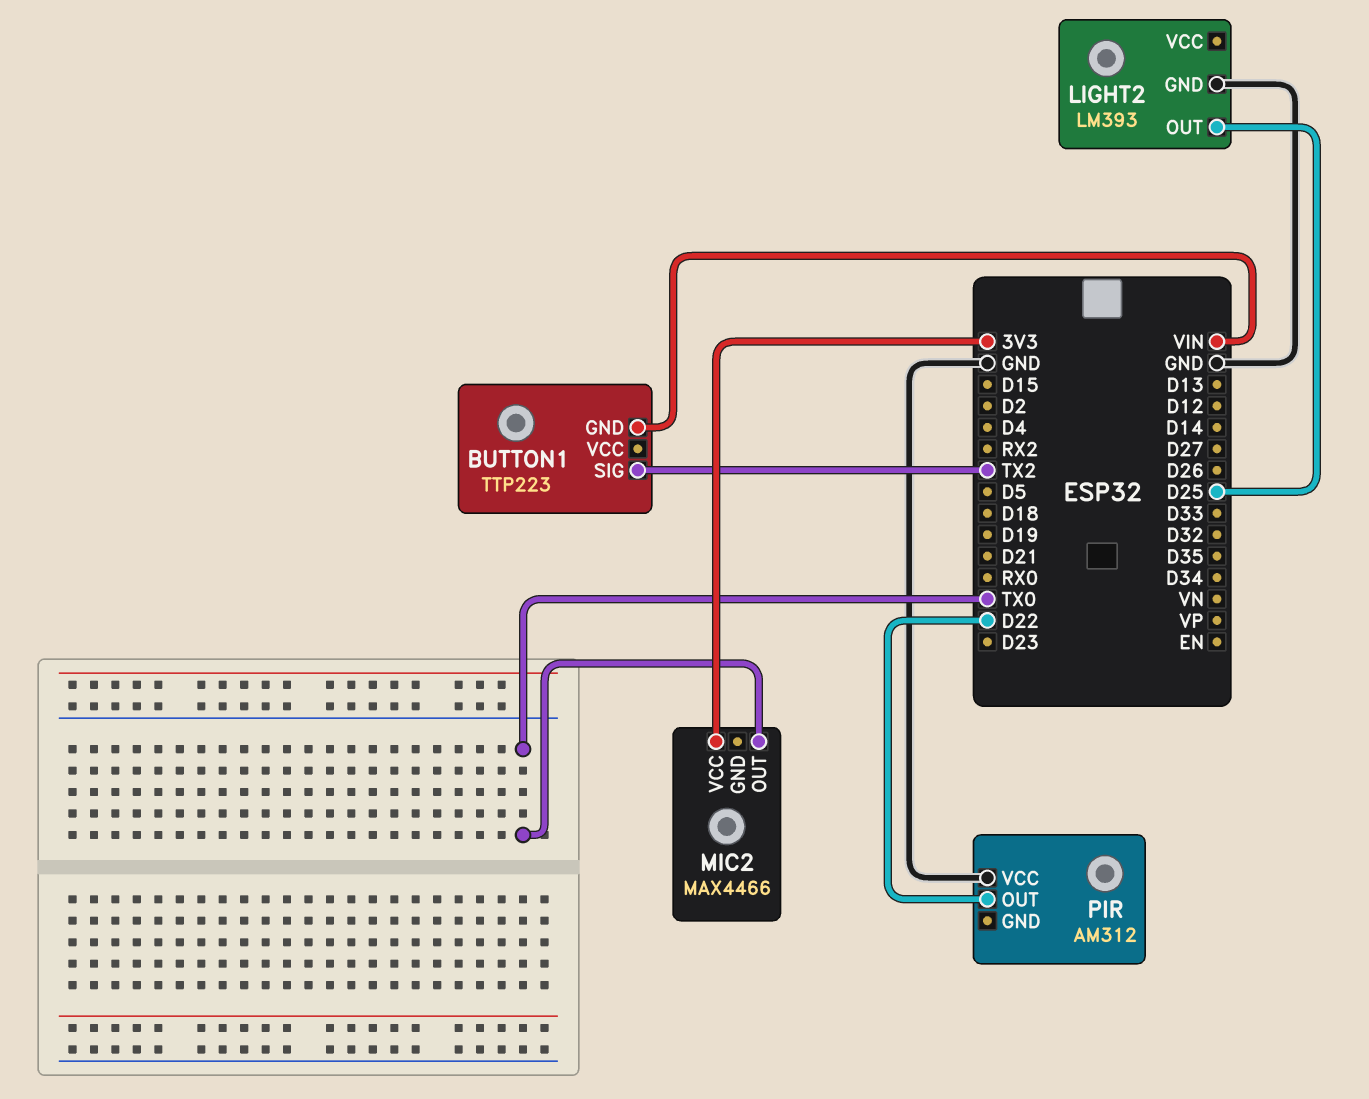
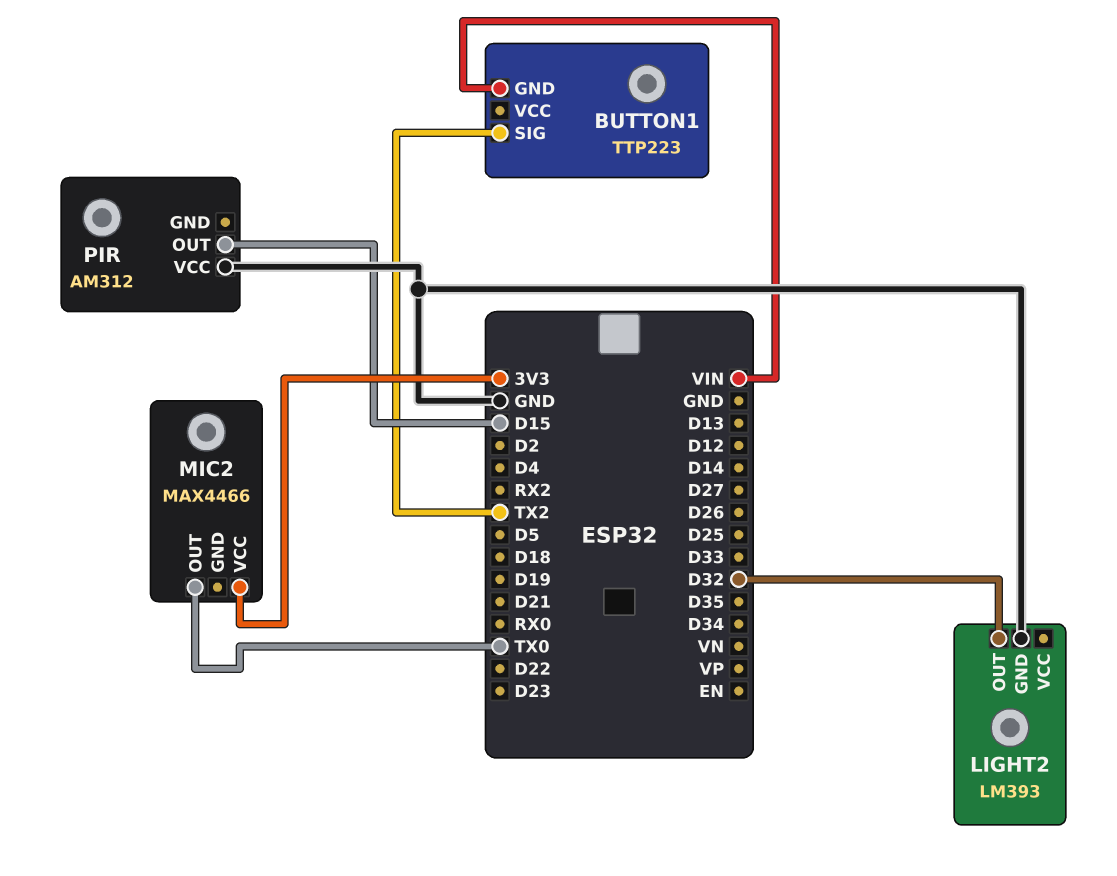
LIGHT2 pin OUT: D25 -> D32
PIR pin OUT: D22 -> D15

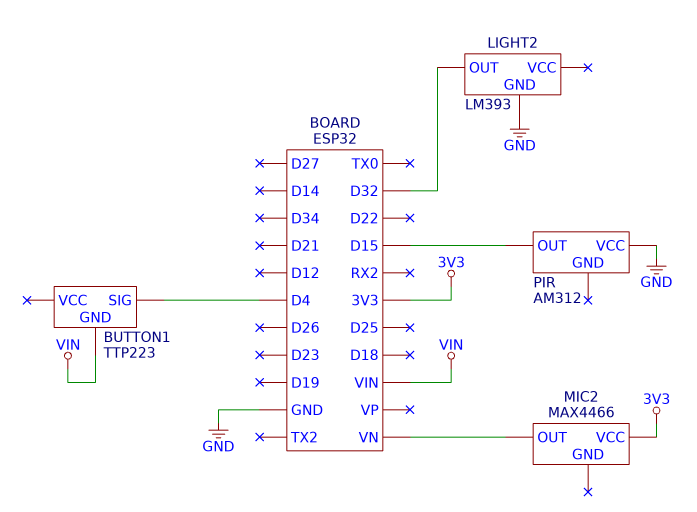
BUTTON1 pin SIG: TX2 -> D4
MIC2 pin OUT: TX0 -> VN

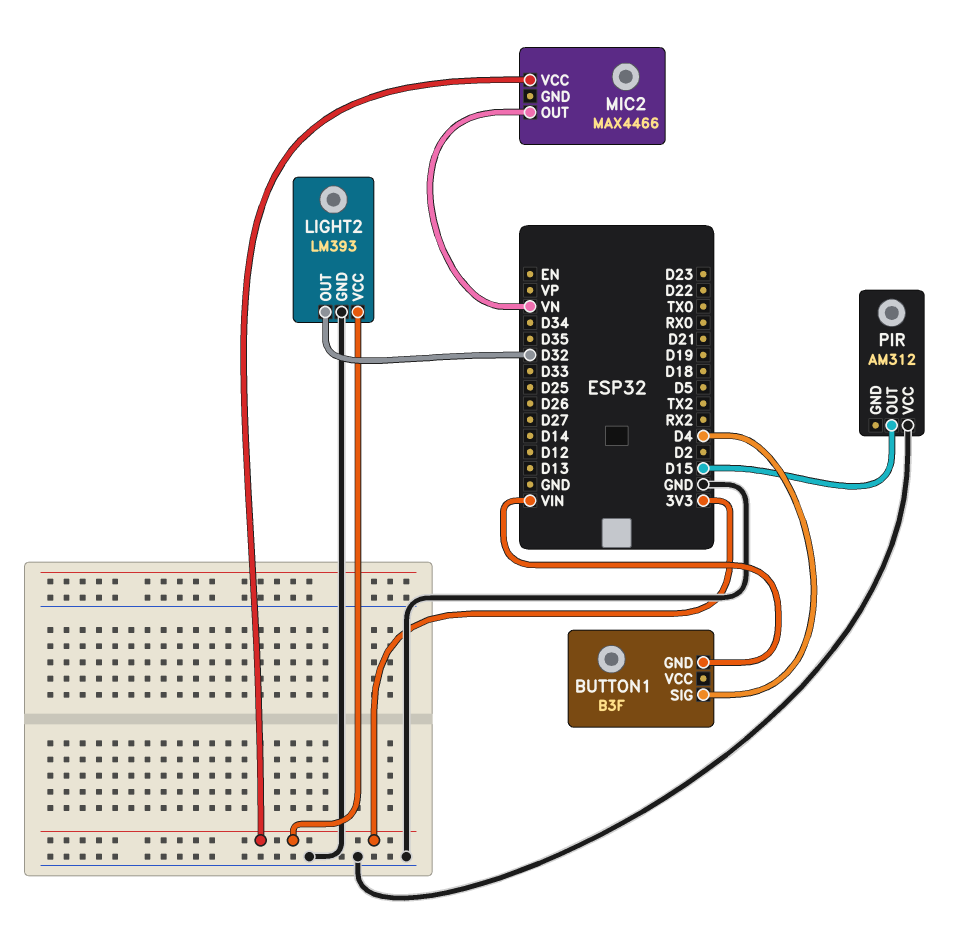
BUTTON1: TTP223 -> B3F
LIGHT2 pin VCC: none -> 3V3

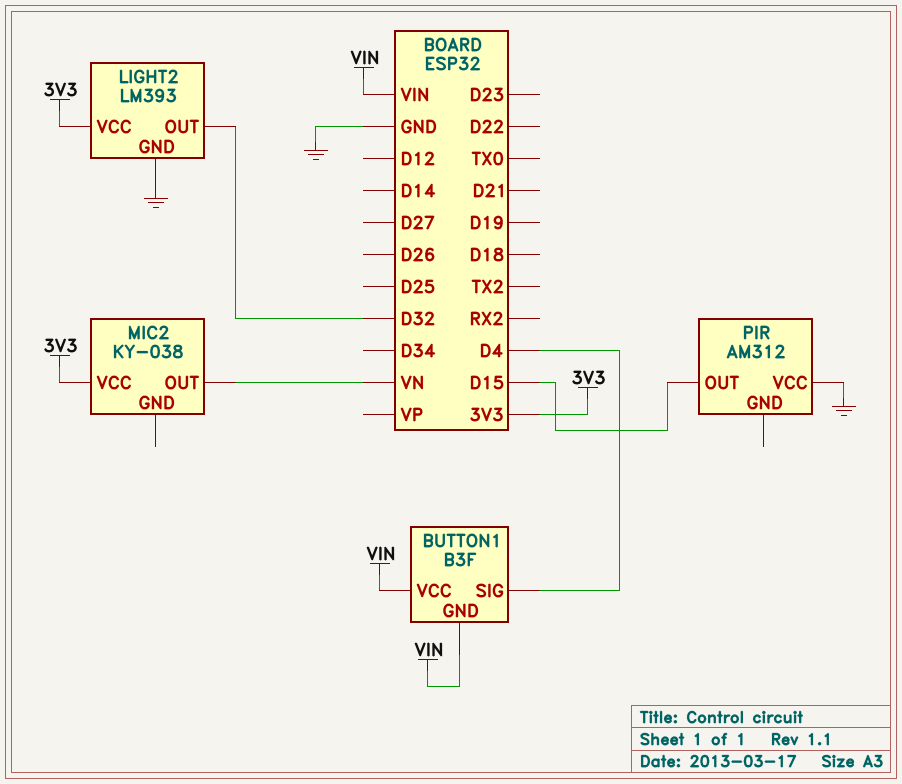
BUTTON1 pin VCC: none -> VIN
MIC2: MAX4466 -> KY-038

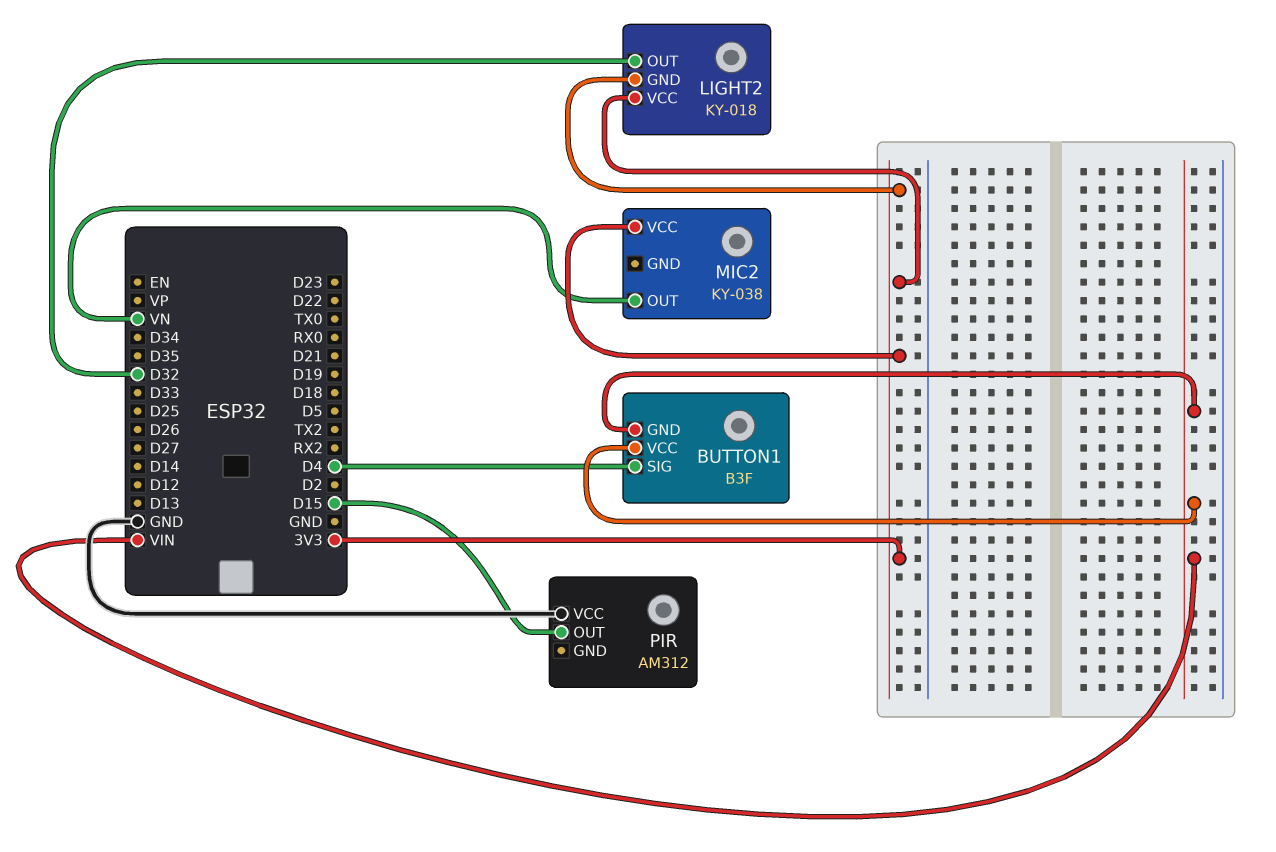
LIGHT2: LM393 -> KY-018
LIGHT2 pin GND: GND -> 3V3

